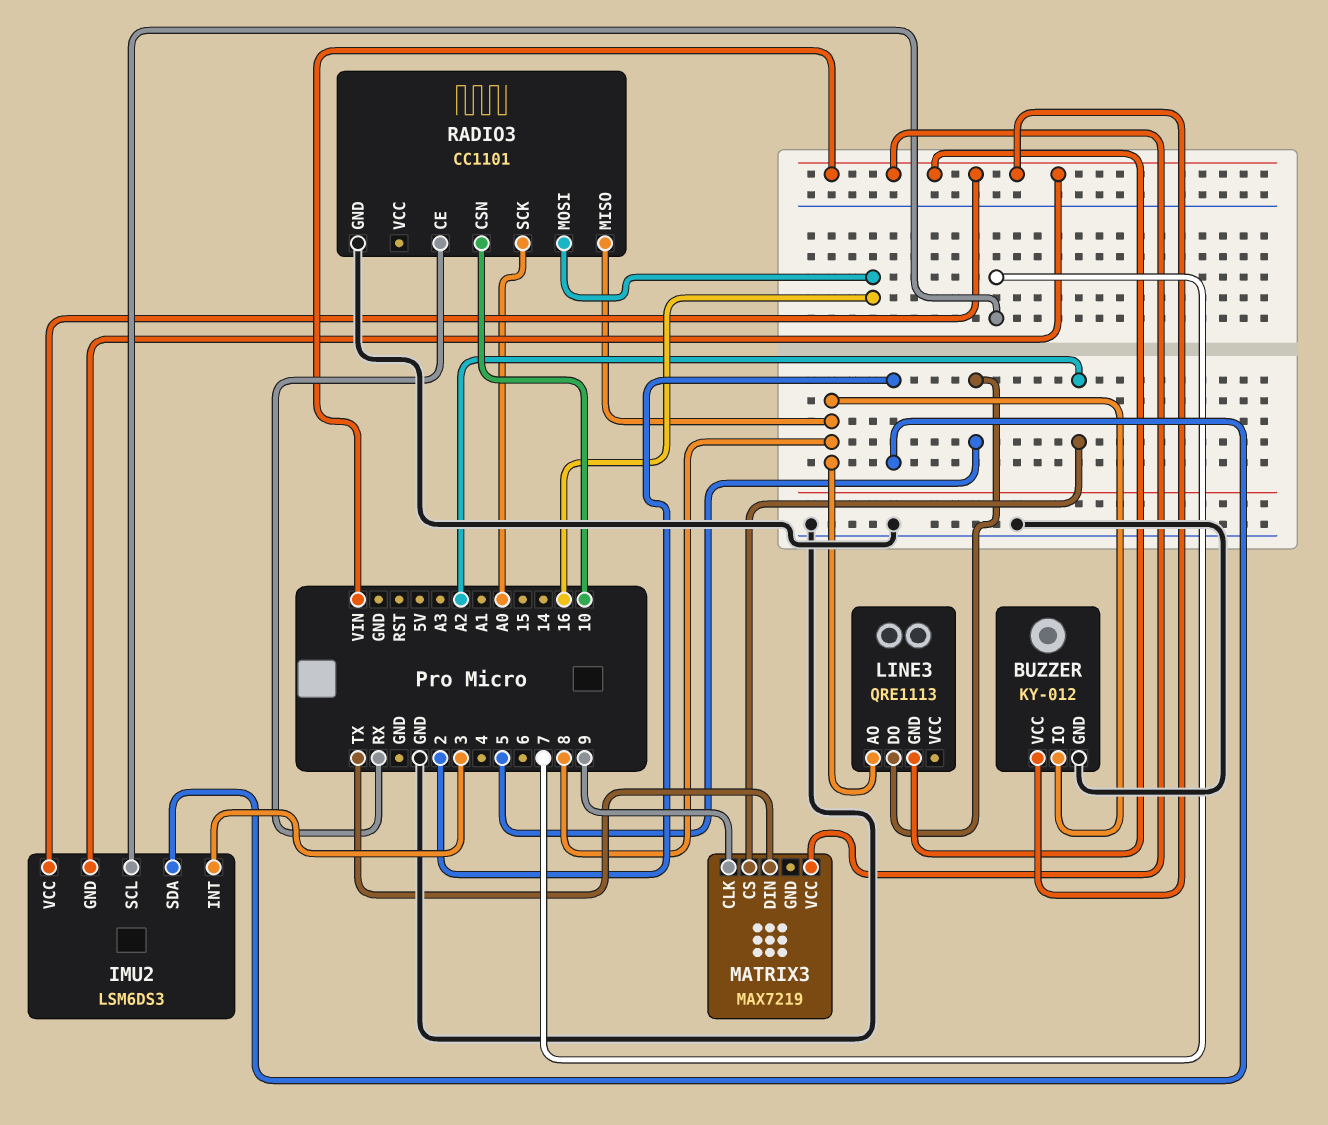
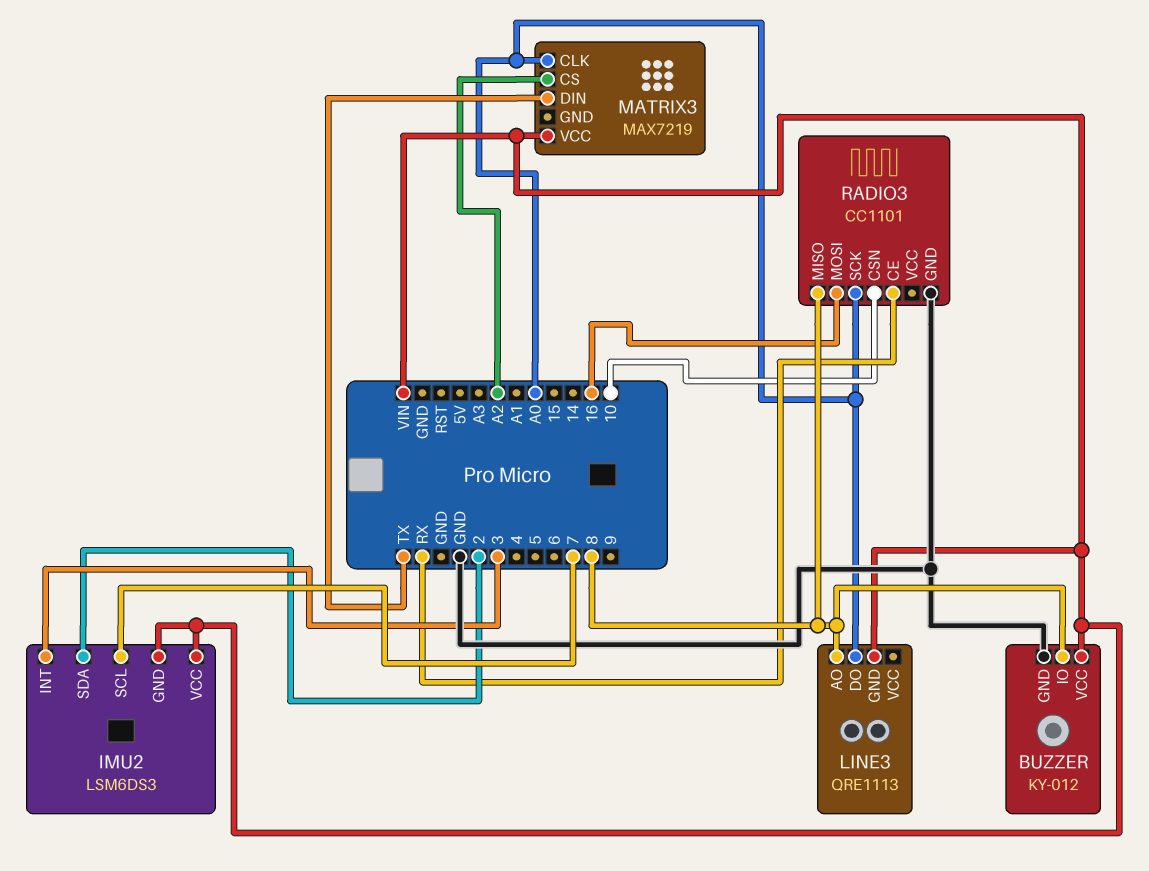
LINE3 pin DO: 5 -> A0
MATRIX3 pin CLK: 9 -> A0

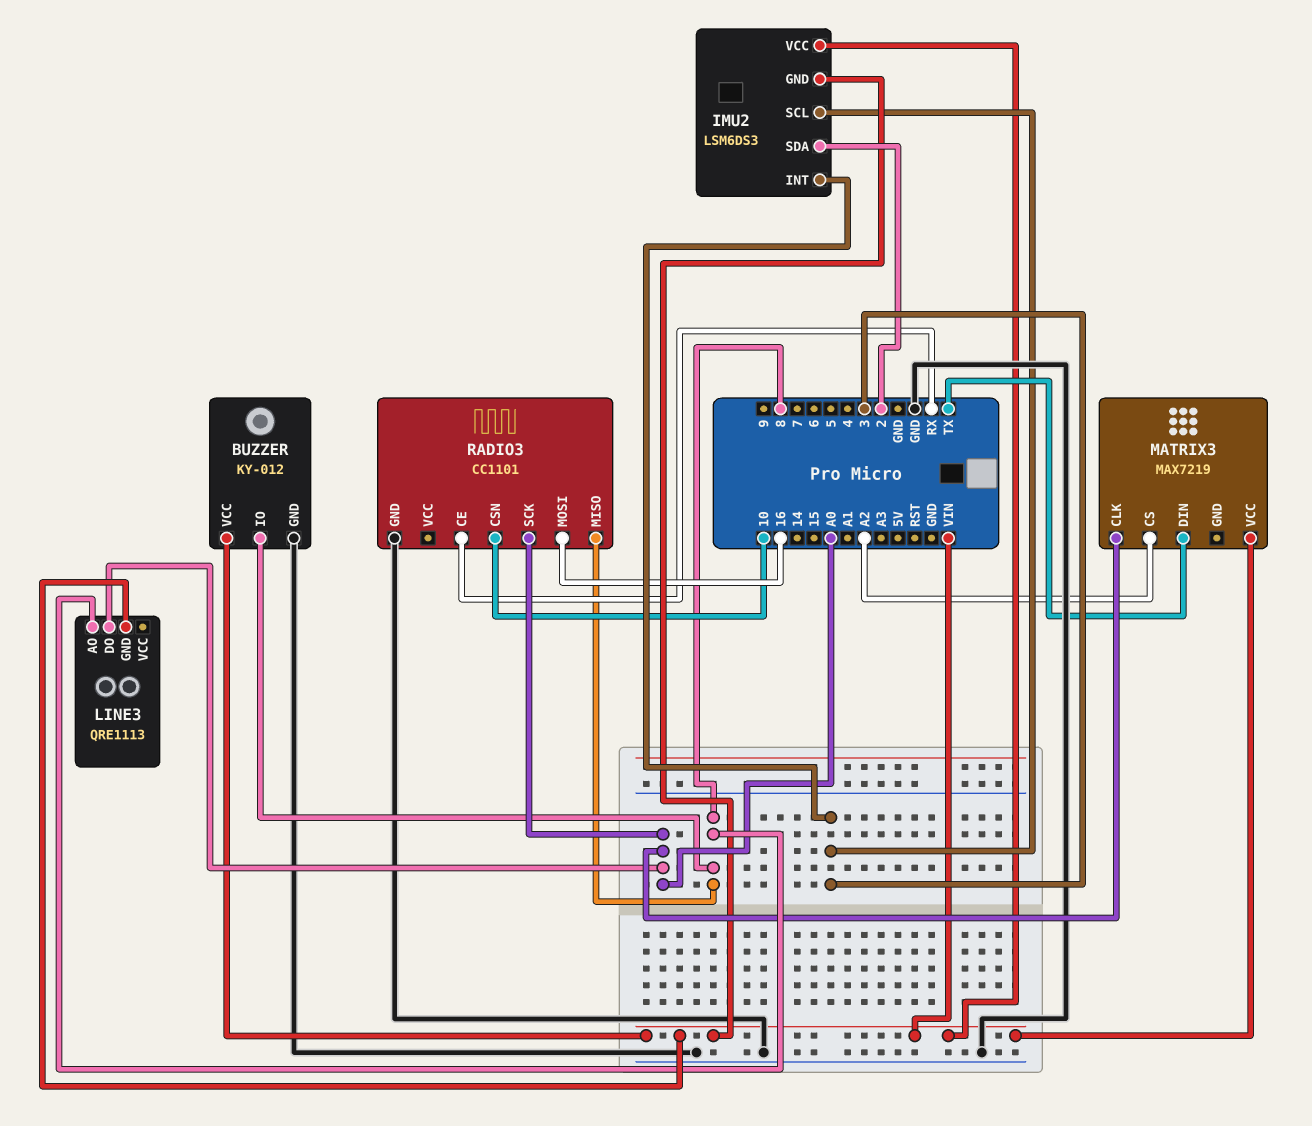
IMU2 pin SCL: 7 -> 3

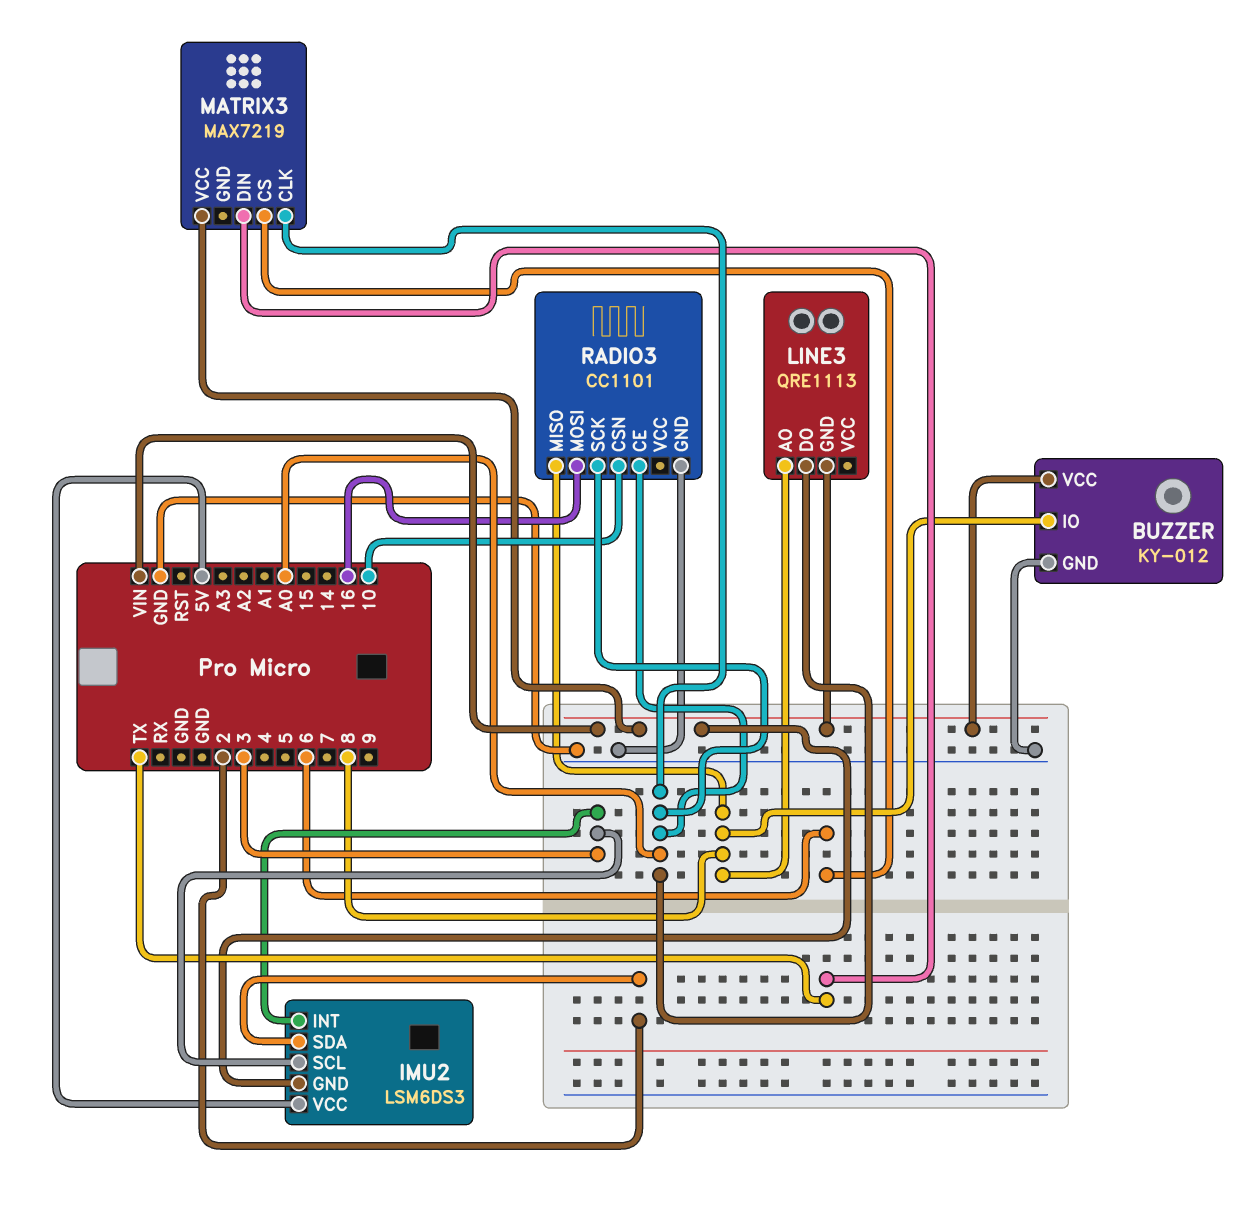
IMU2 pin VCC: VIN -> 5V
MATRIX3 pin CS: A2 -> 6
RADIO3 pin CE: RX -> A0

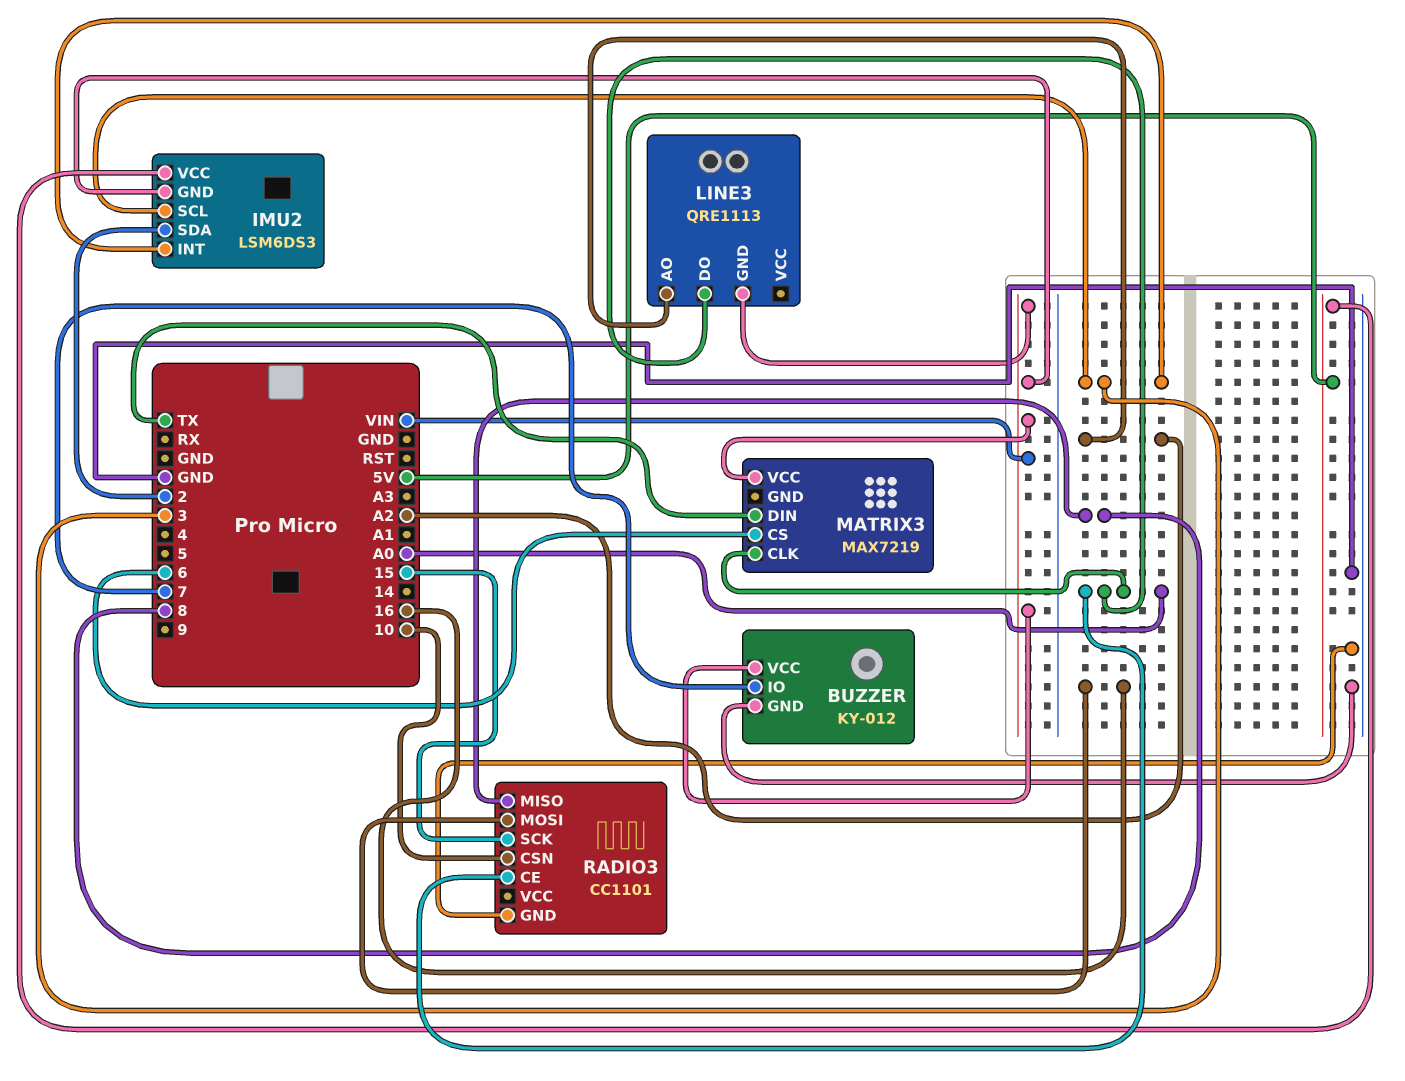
BUZZER pin IO: 8 -> 7
LINE3 pin AO: 8 -> A2
RADIO3 pin SCK: A0 -> 15

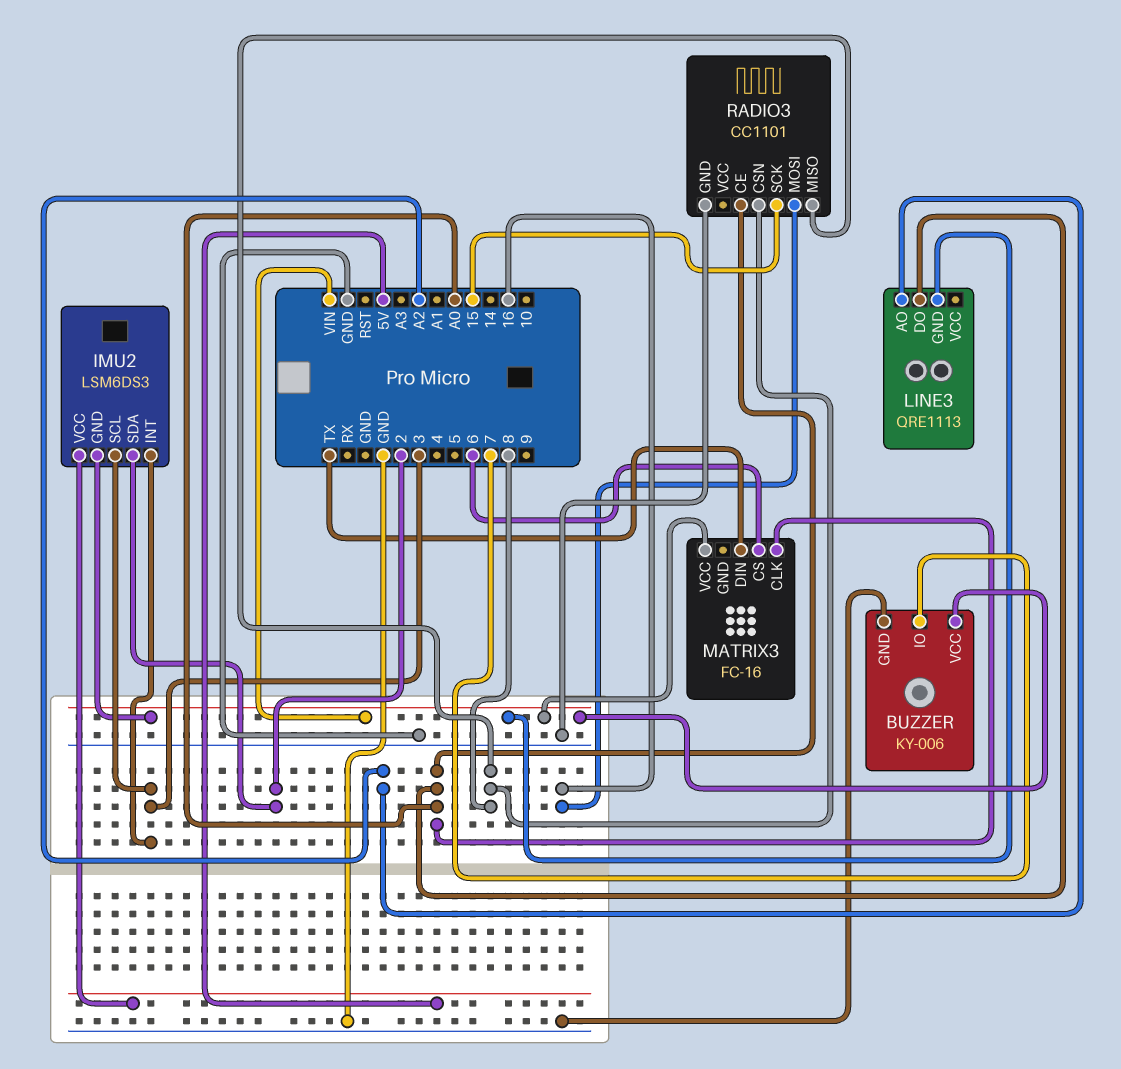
BUZZER: KY-012 -> KY-006
MATRIX3: MAX7219 -> FC-16
RADIO3 pin CSN: 10 -> 8

